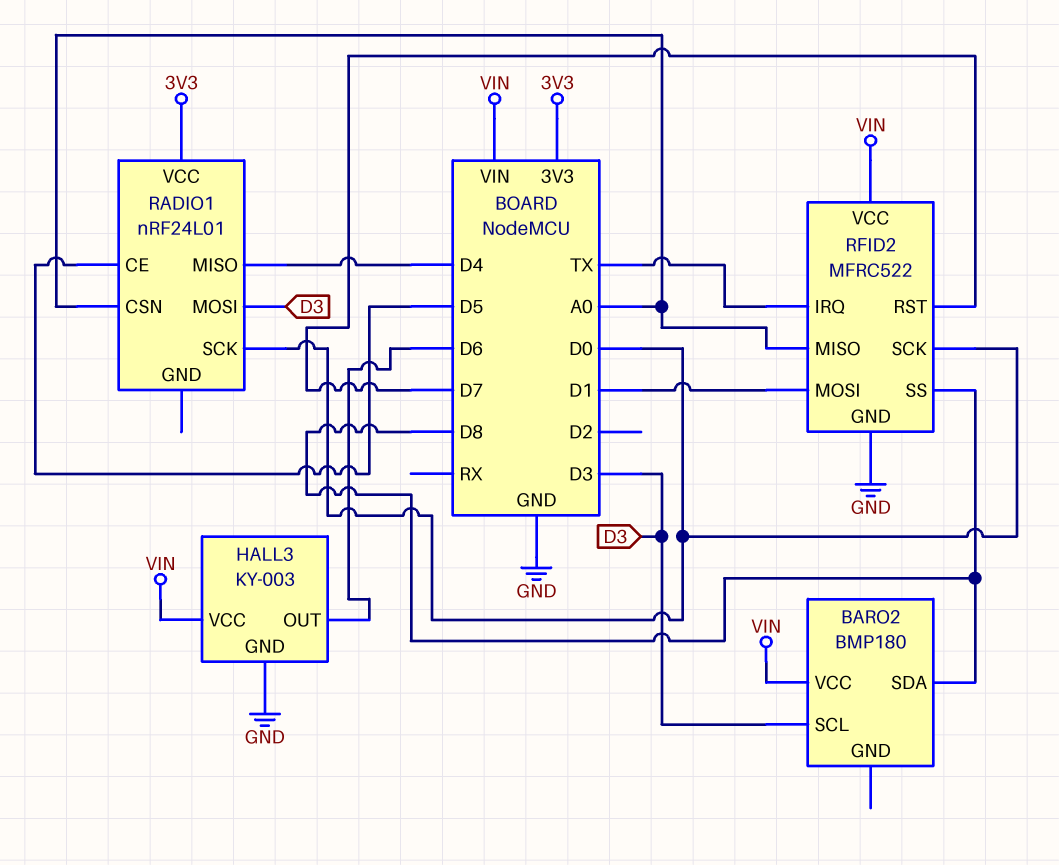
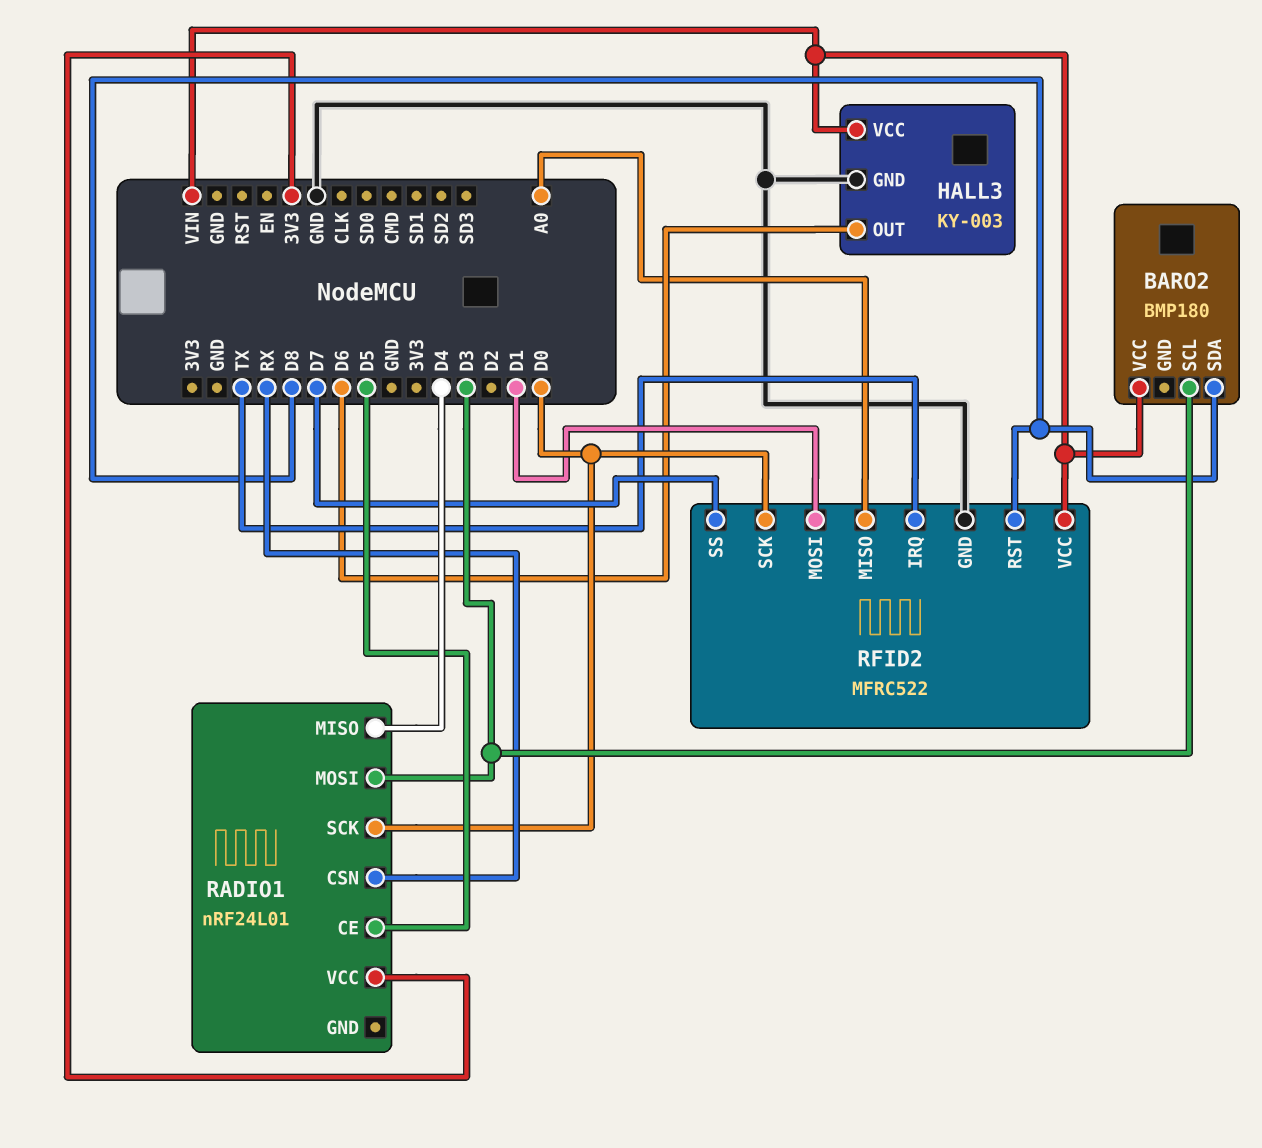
RADIO1 pin CSN: A0 -> RX
RFID2 pin RST: D7 -> D8
RFID2 pin SS: D8 -> D7

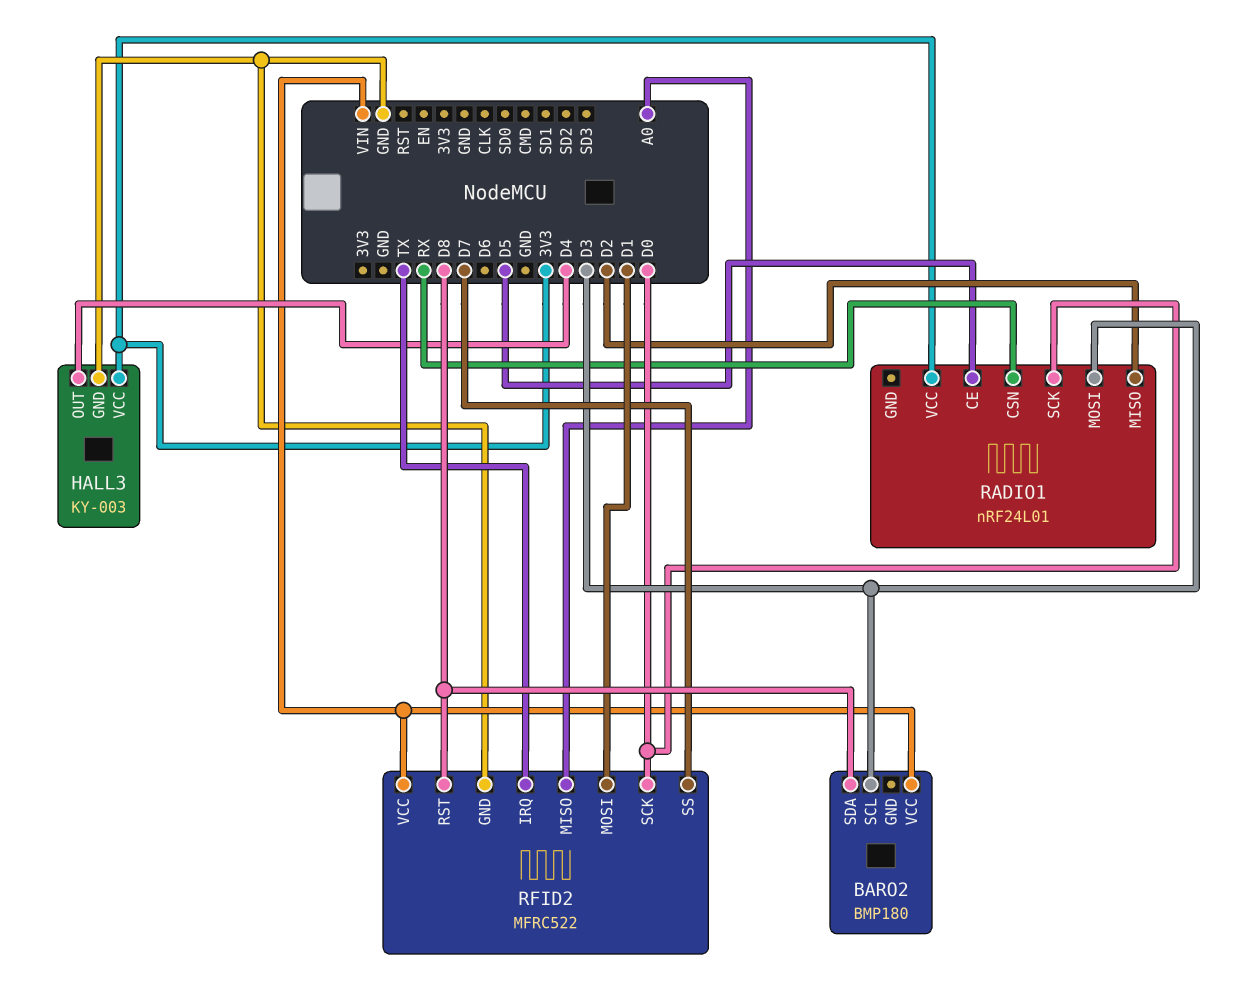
HALL3 pin OUT: D6 -> D4
HALL3 pin VCC: VIN -> 3V3
RADIO1 pin MISO: D4 -> D2

